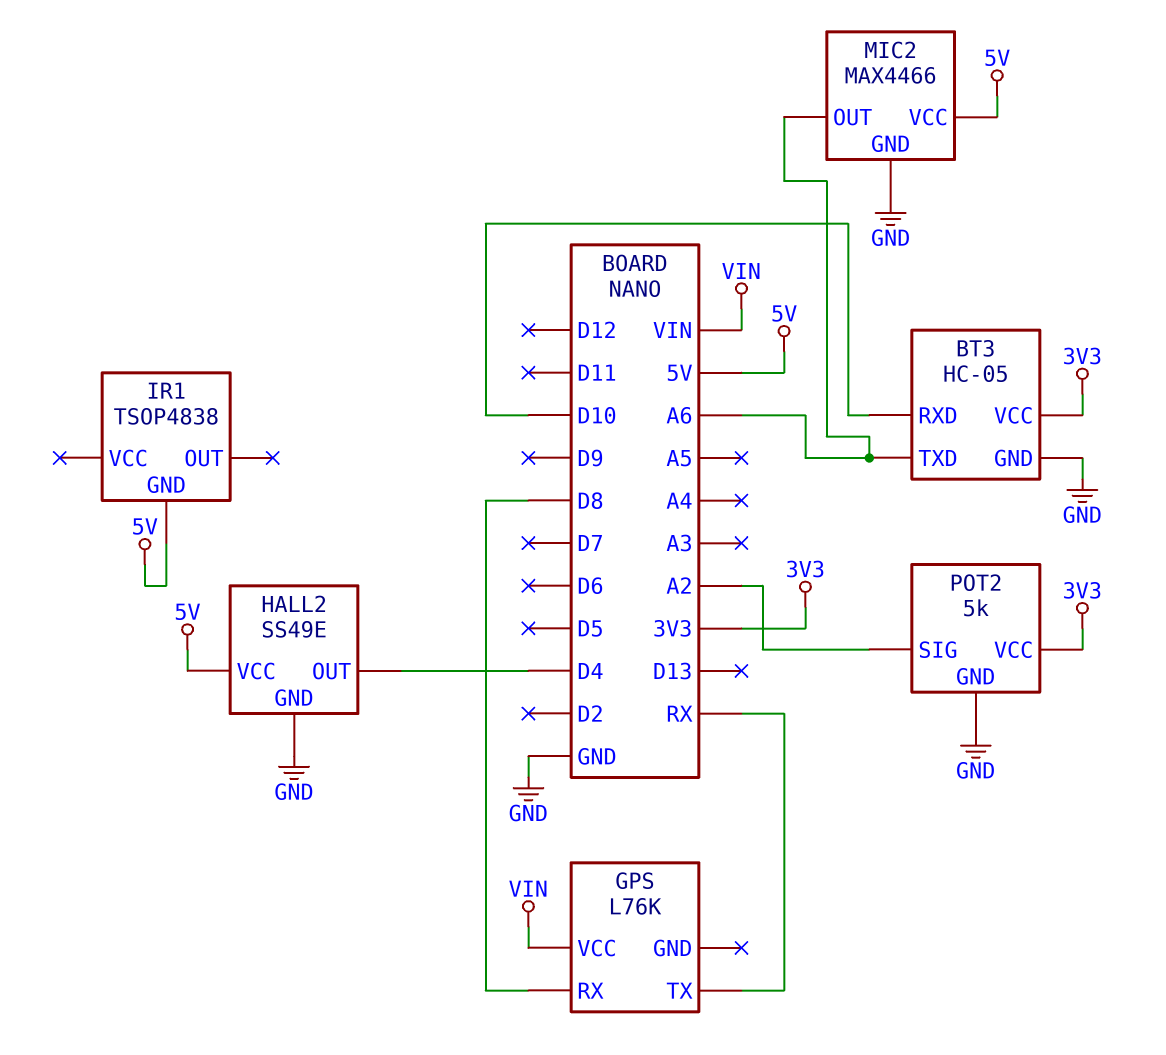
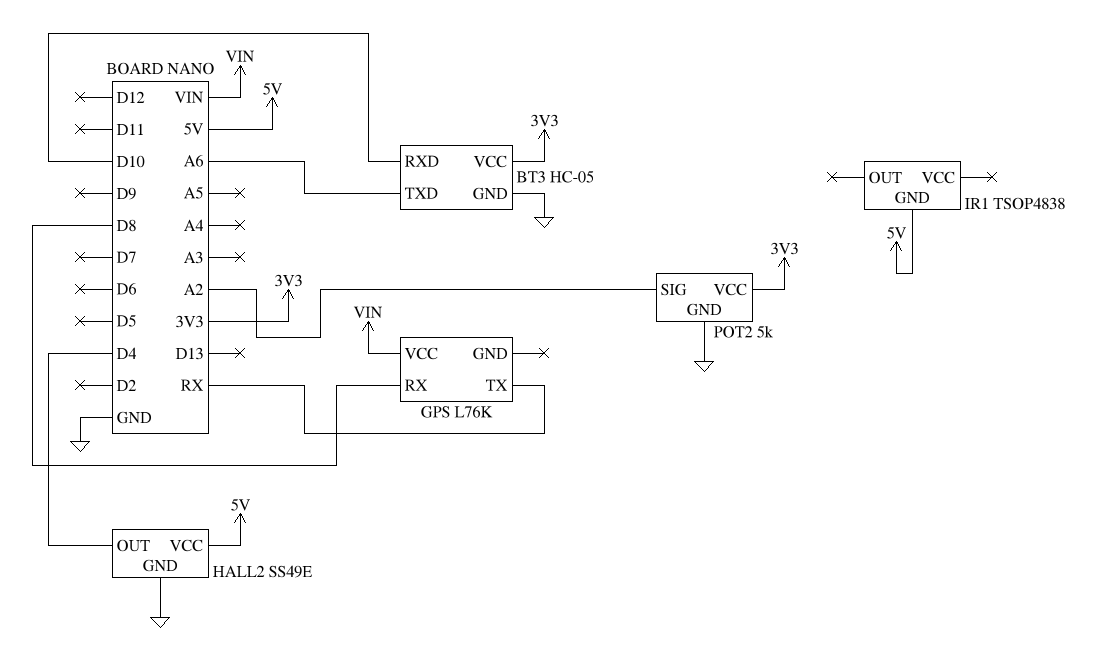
MIC2: MAX4466 -> none
MIC2 pin GND: GND -> none
MIC2 pin OUT: A6 -> none
MIC2 pin VCC: 5V -> none

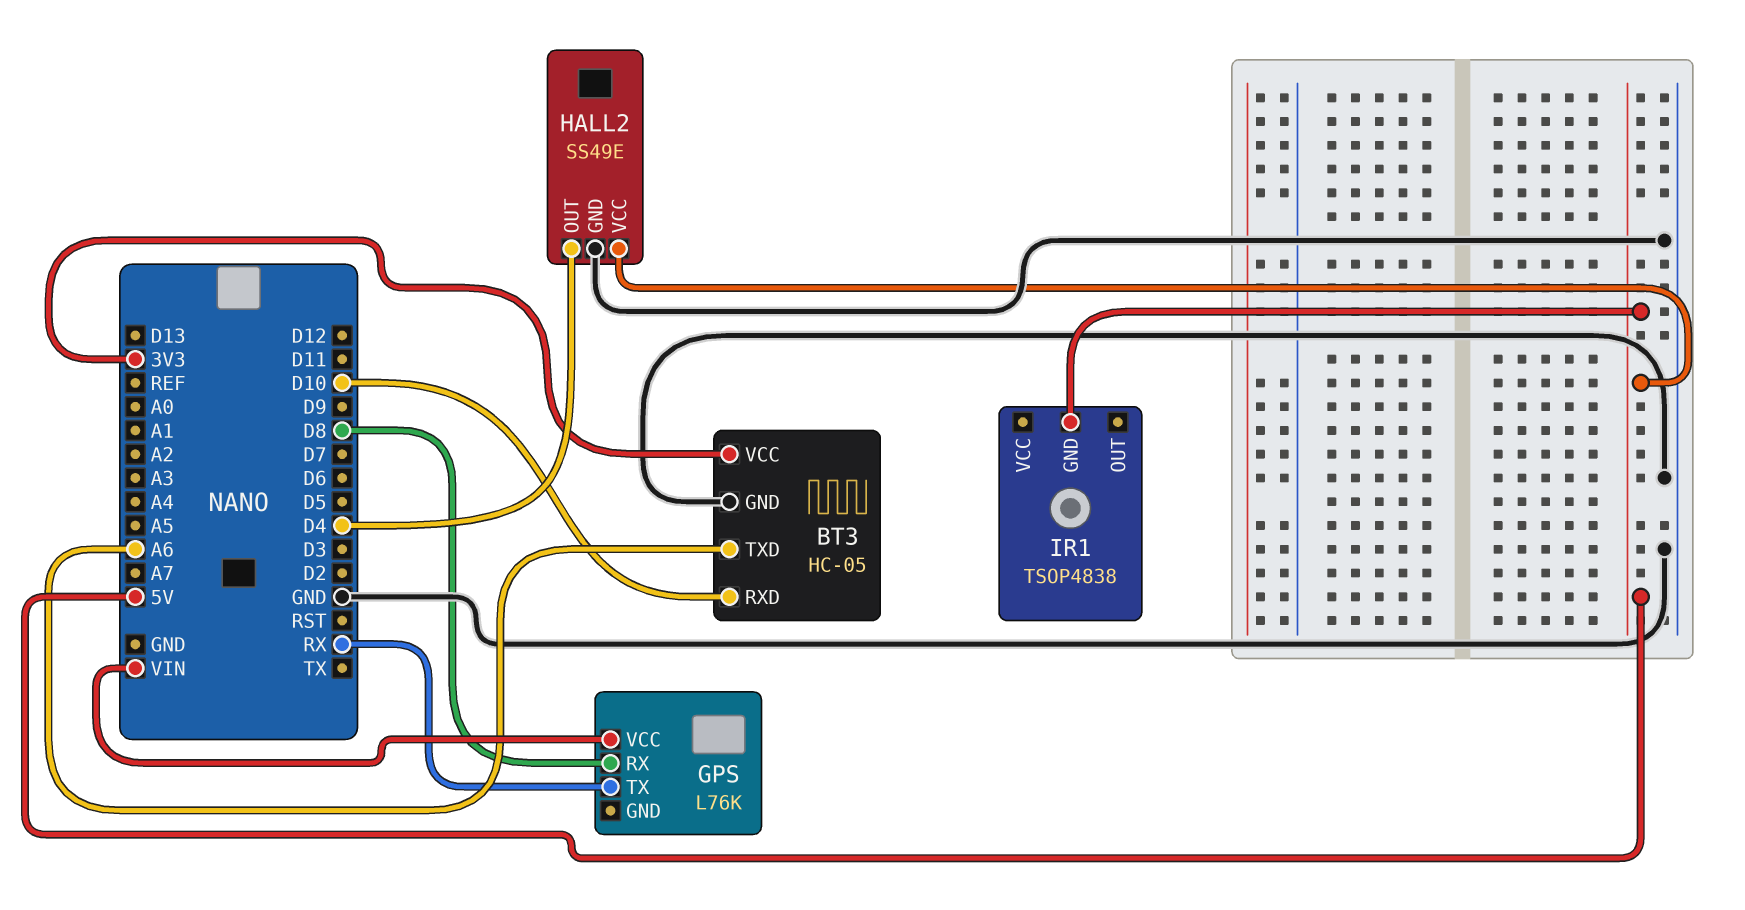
POT2: 5k -> none
POT2 pin GND: GND -> none
POT2 pin SIG: A2 -> none
POT2 pin VCC: 3V3 -> none

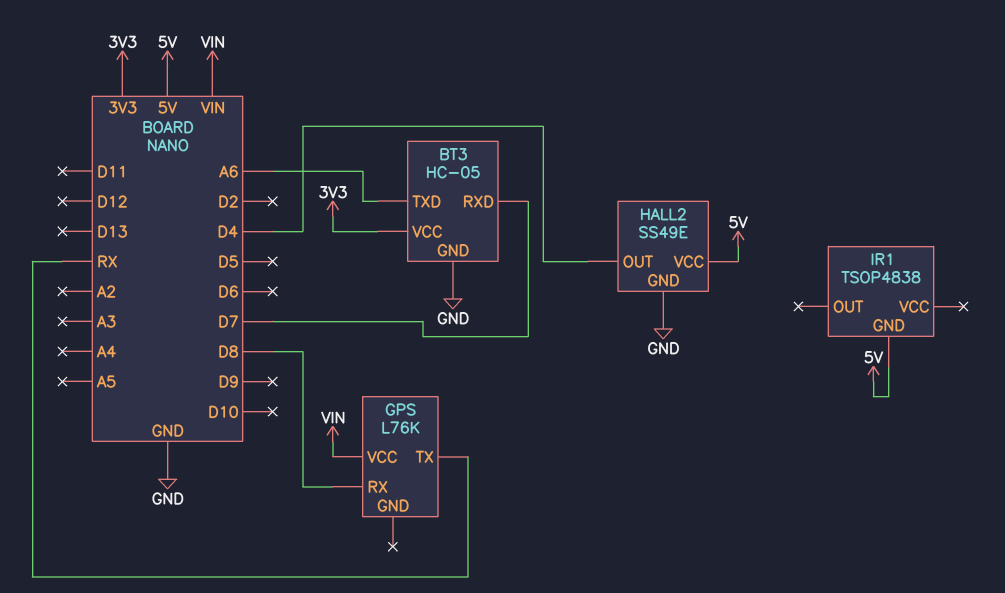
BT3 pin RXD: D10 -> D7

